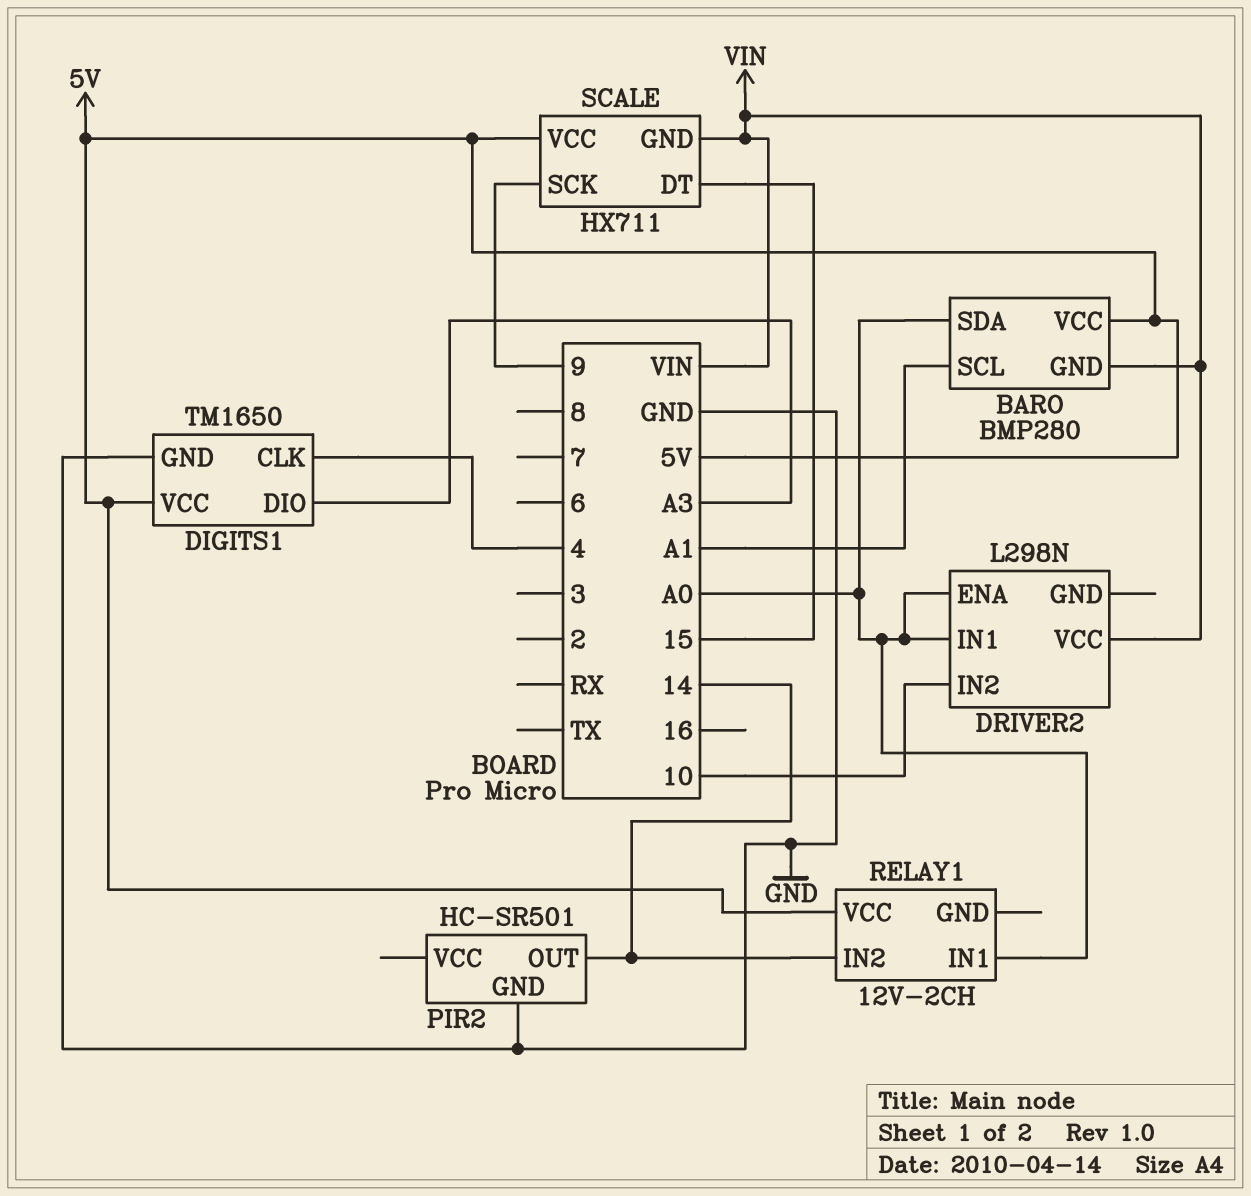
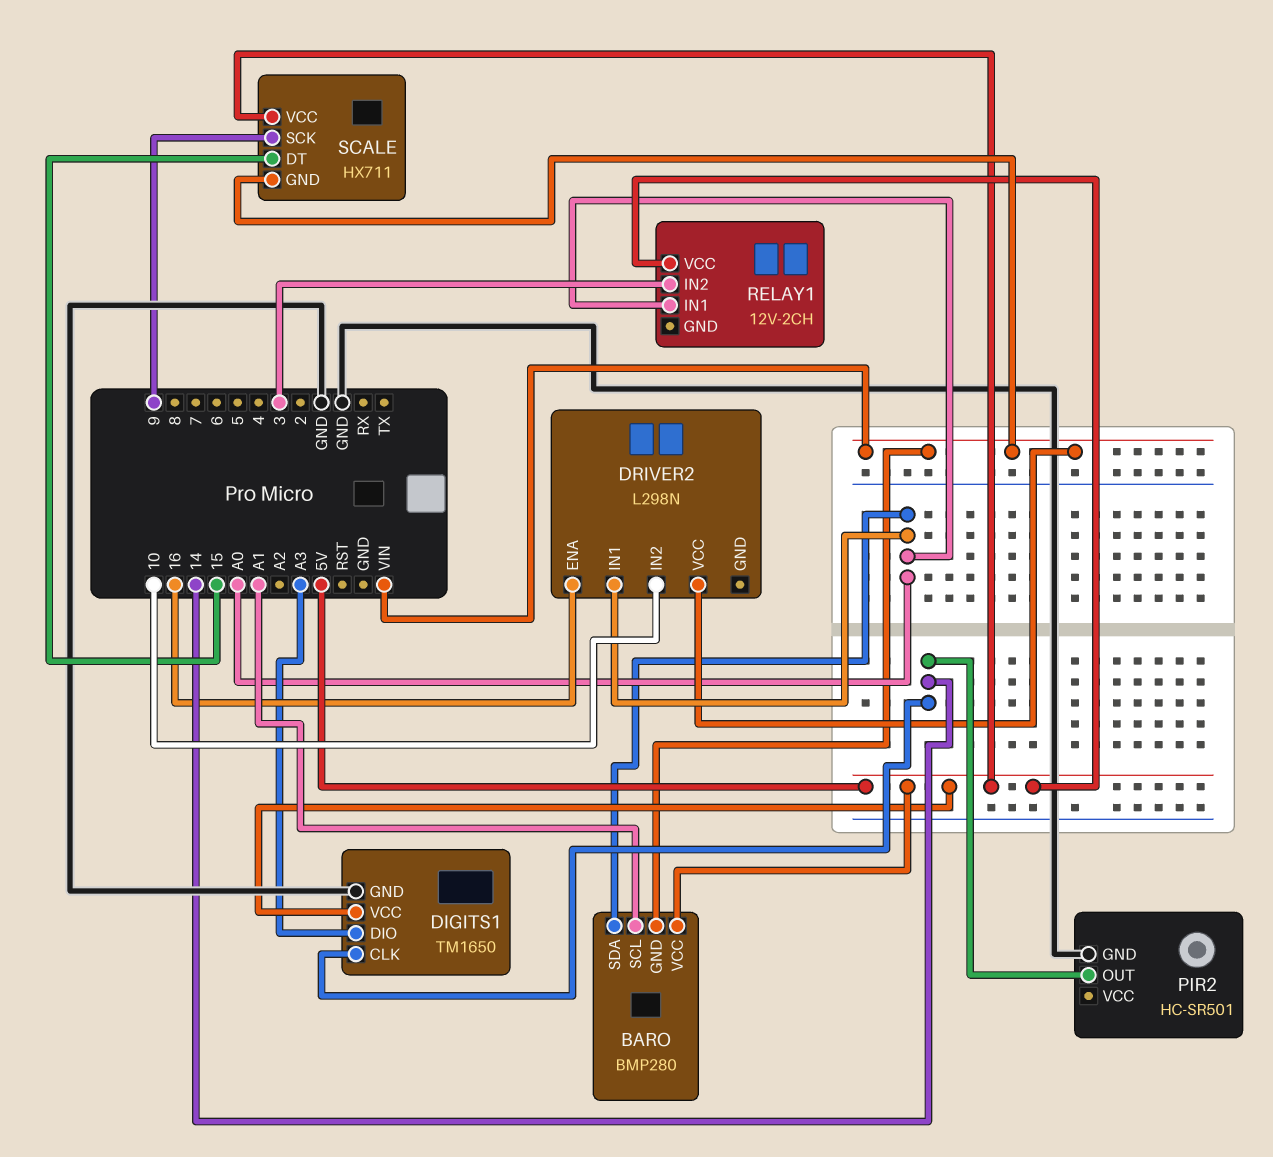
DIGITS1 pin CLK: 4 -> 14
DRIVER2 pin ENA: A0 -> 16
RELAY1 pin IN2: 14 -> 3

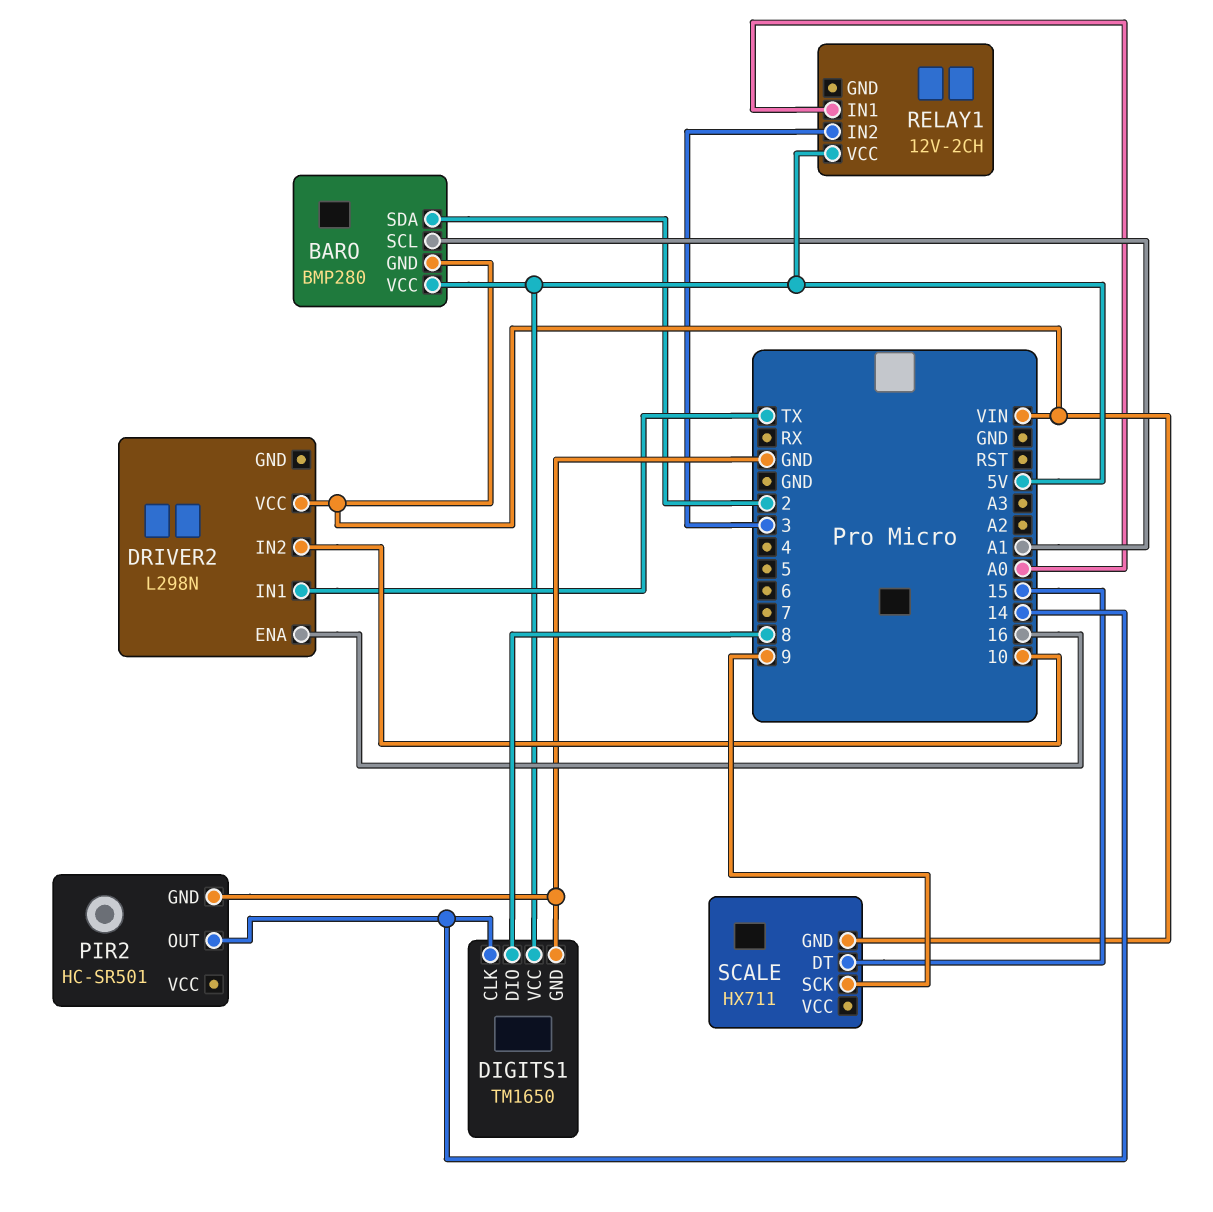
BARO pin SDA: A0 -> 2
DIGITS1 pin DIO: A3 -> 8
DRIVER2 pin IN1: A0 -> TX
SCALE pin VCC: 5V -> none

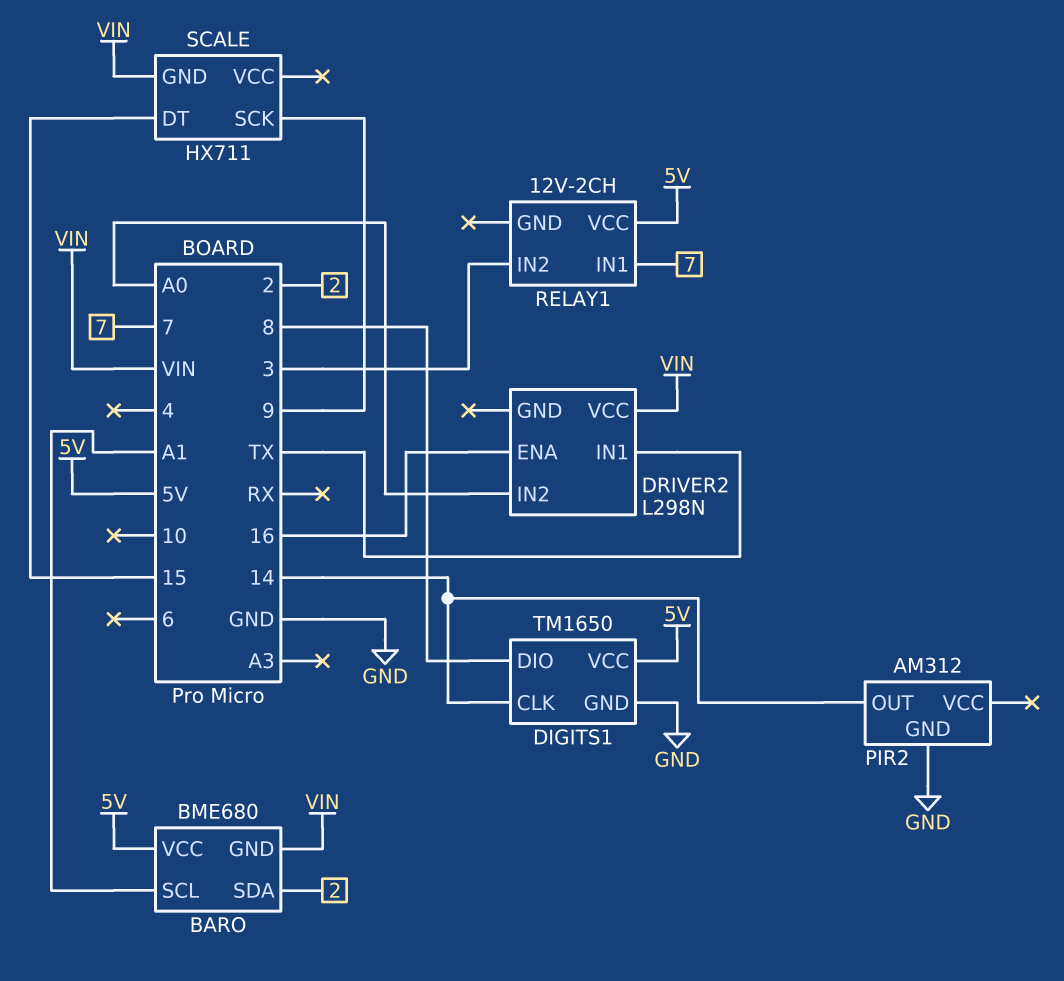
BARO: BMP280 -> BME680
DRIVER2 pin IN2: 10 -> A0
PIR2: HC-SR501 -> AM312
RELAY1 pin IN1: A0 -> 7

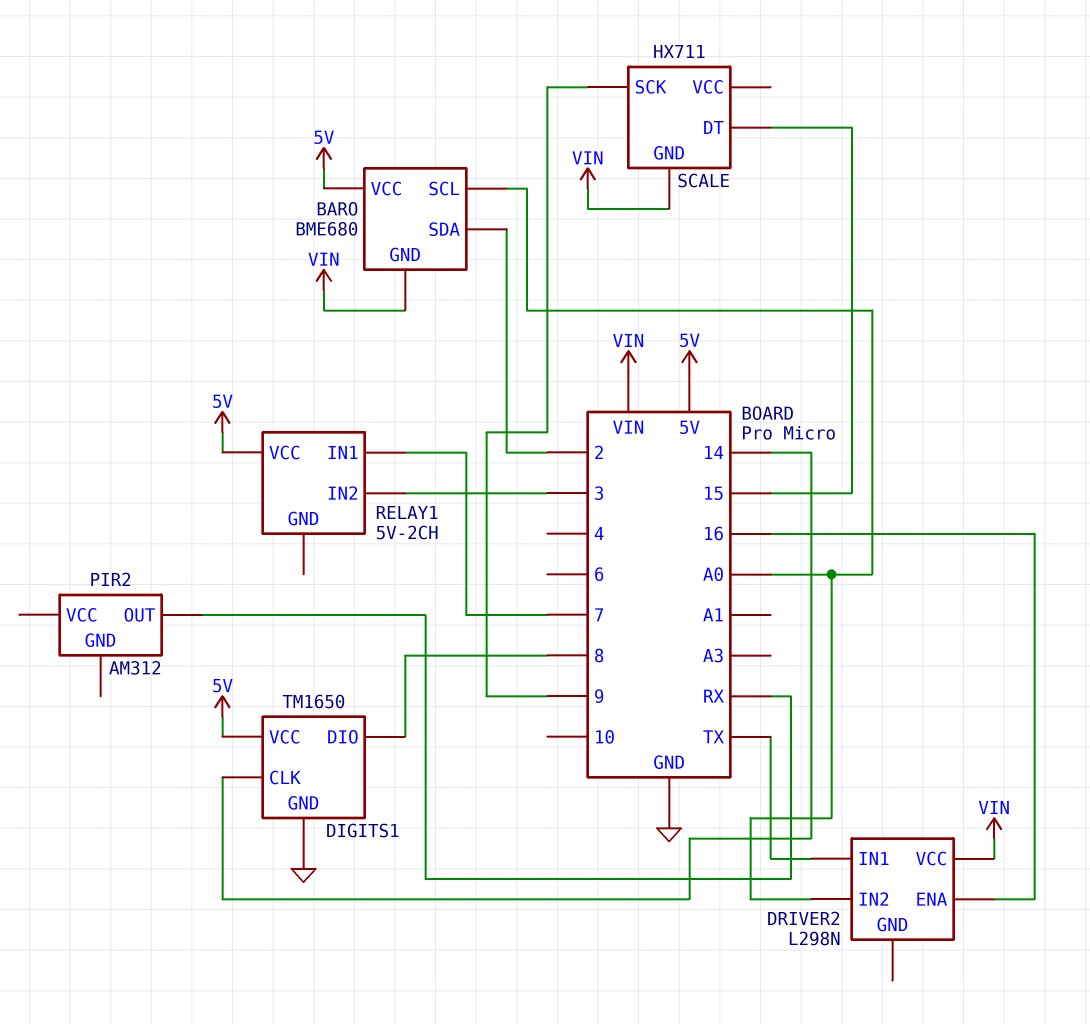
BARO pin SCL: A1 -> A0
PIR2 pin GND: GND -> none
PIR2 pin OUT: 14 -> RX
RELAY1: 12V-2CH -> 5V-2CH

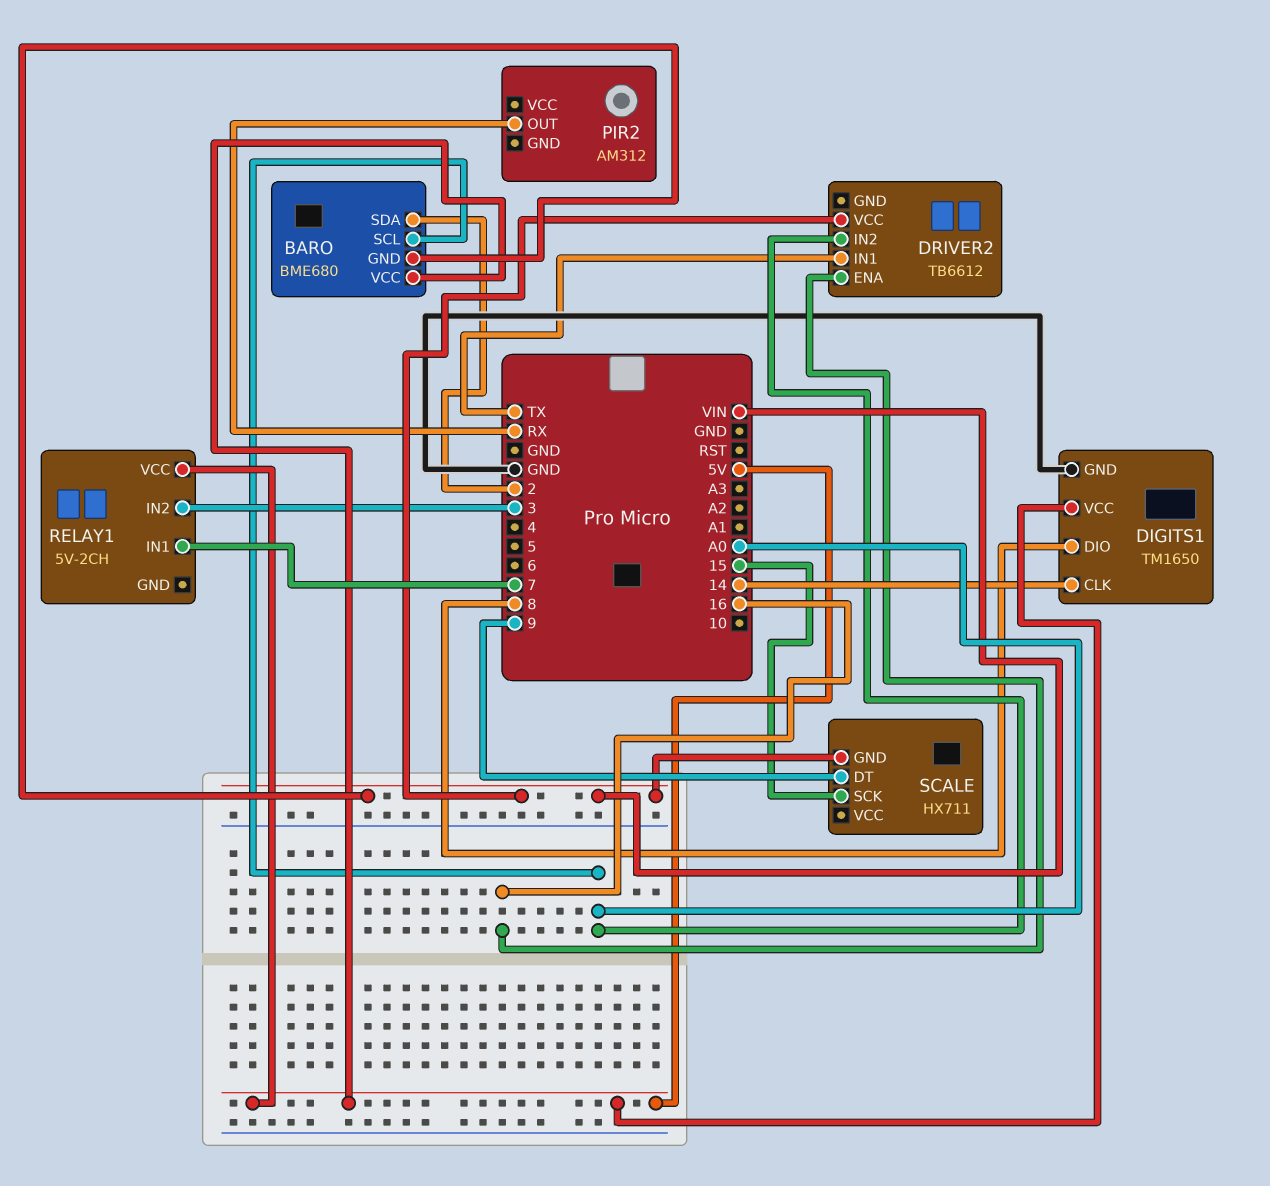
DRIVER2: L298N -> TB6612
SCALE pin DT: 15 -> 9
SCALE pin SCK: 9 -> 15

